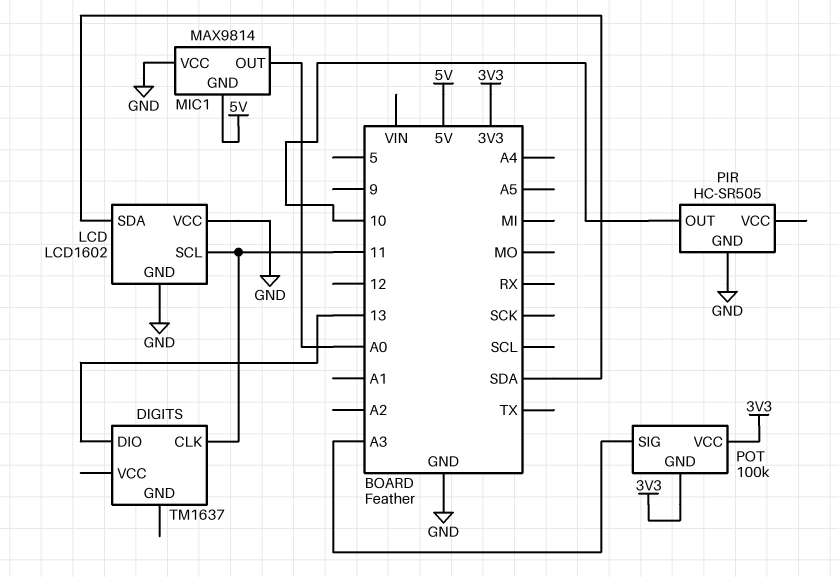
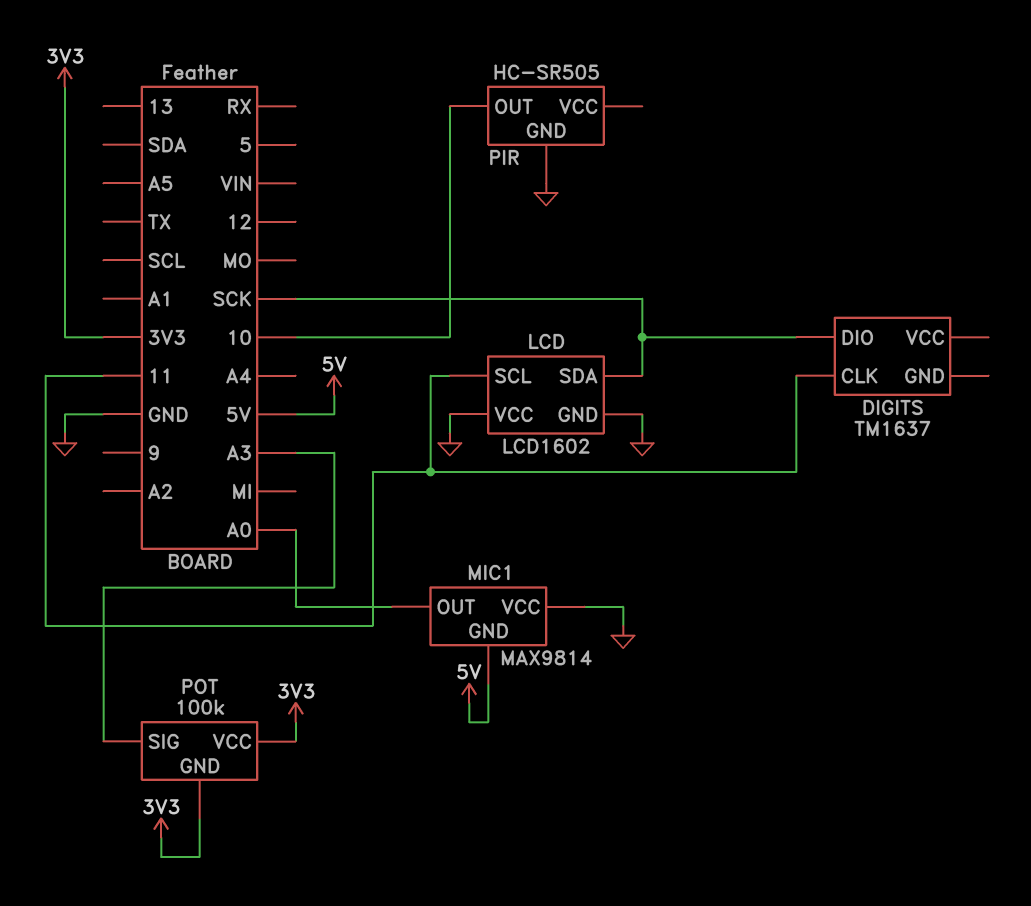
DIGITS pin DIO: 13 -> SCK
LCD pin SDA: SDA -> SCK

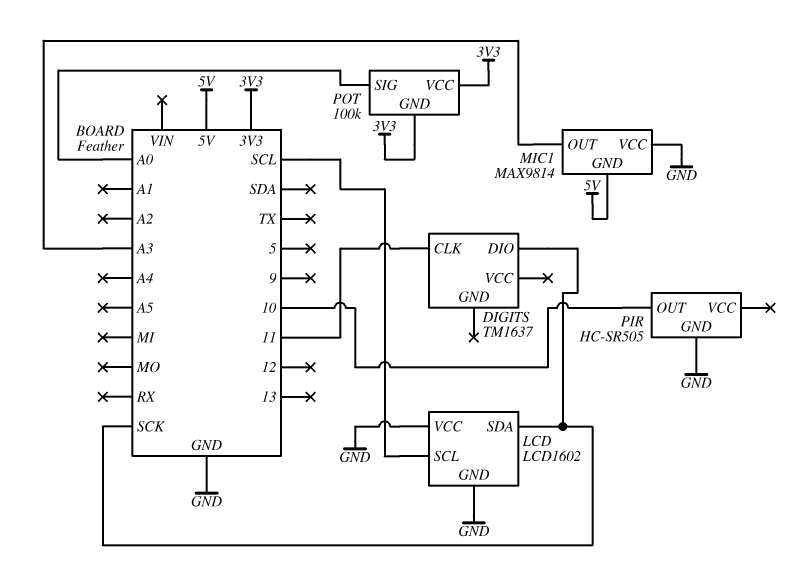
LCD pin SCL: 11 -> SCL
MIC1 pin OUT: A0 -> A3
POT pin SIG: A3 -> A0

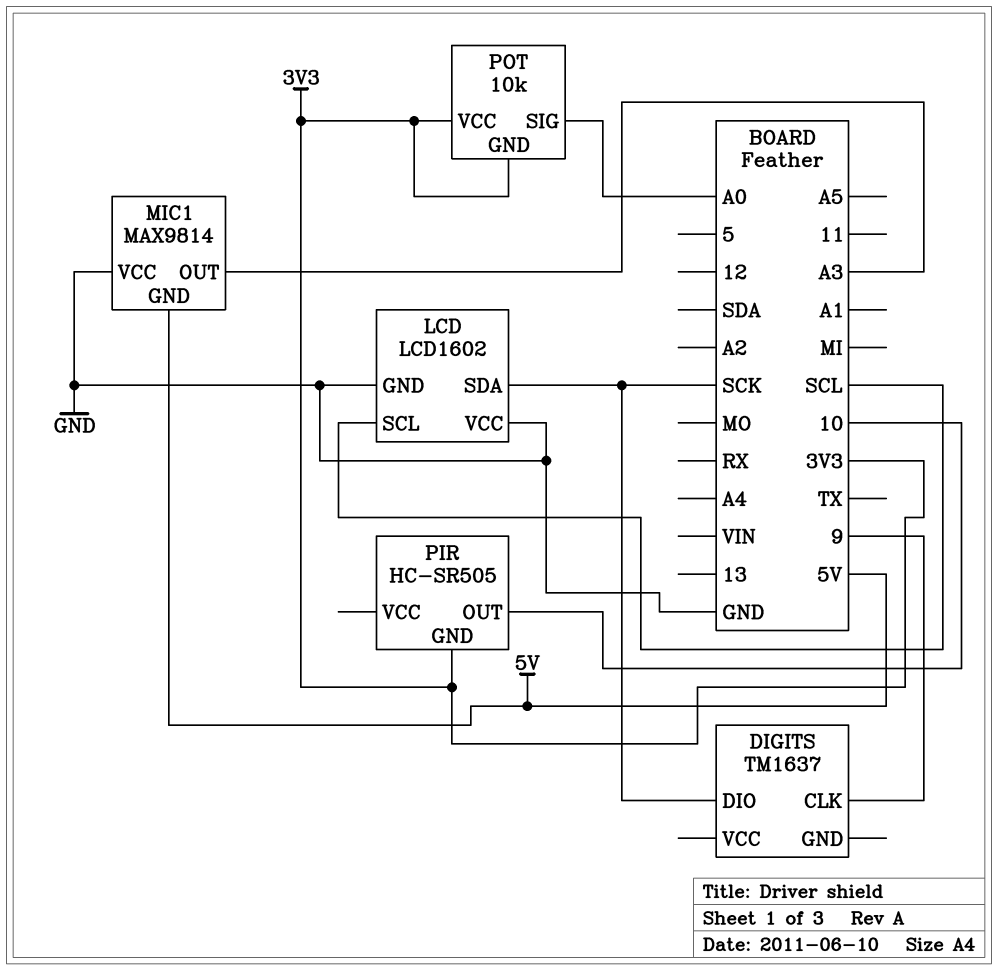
DIGITS pin CLK: 11 -> 9
PIR pin GND: GND -> 3V3
POT: 100k -> 10k

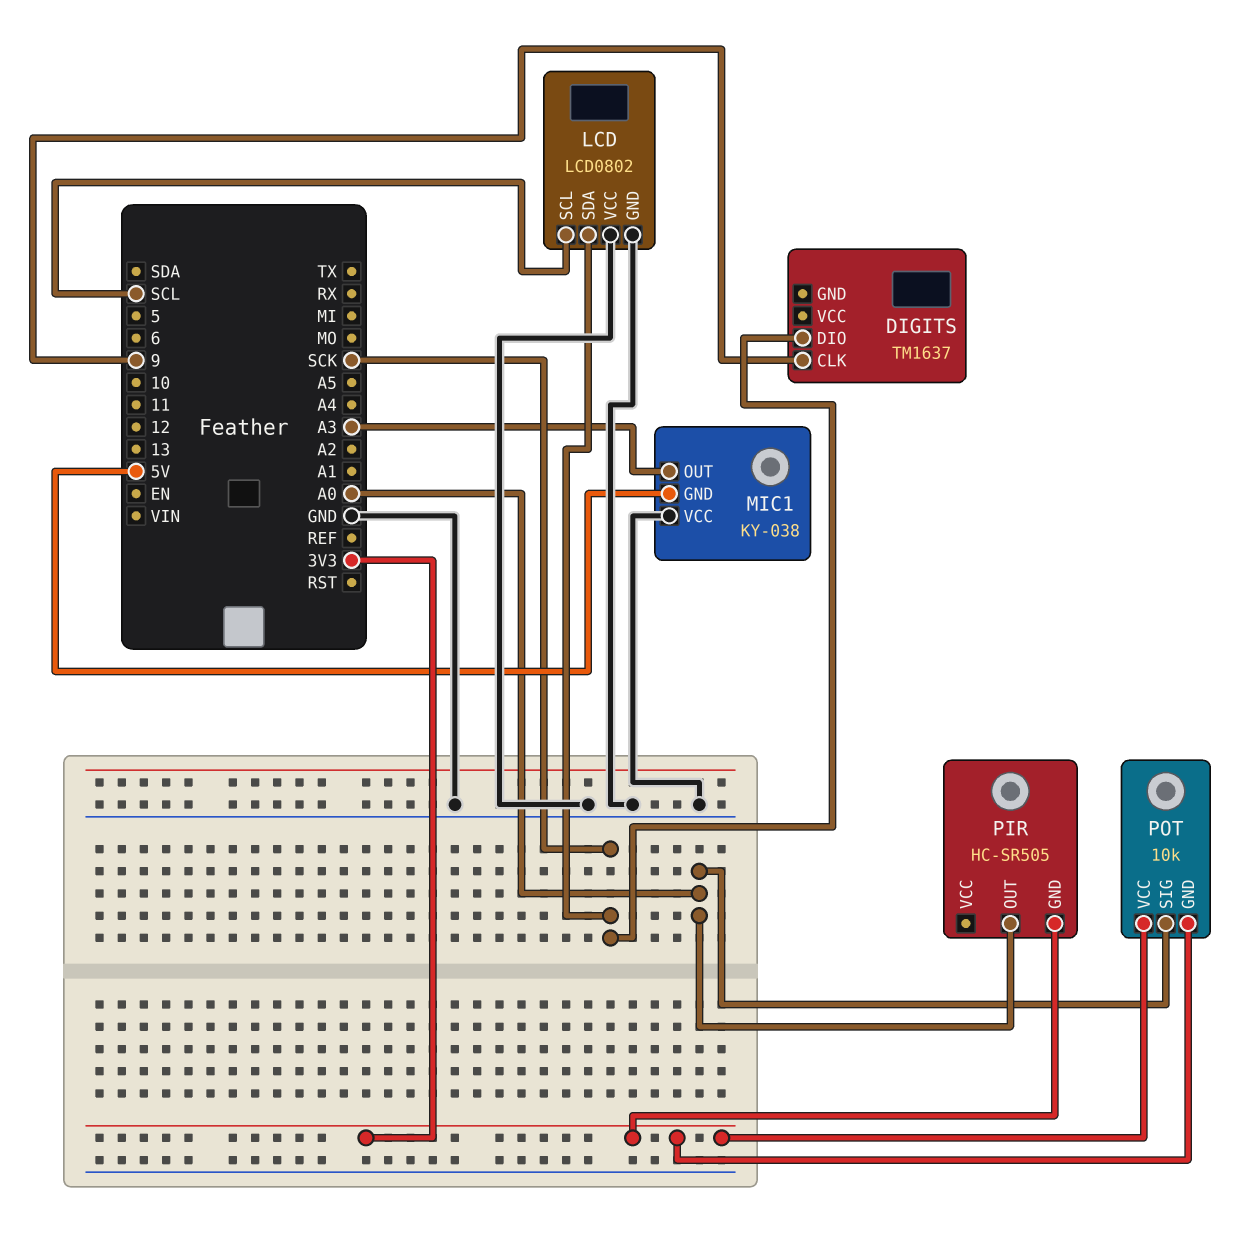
LCD: LCD1602 -> LCD0802
MIC1: MAX9814 -> KY-038
PIR pin OUT: 10 -> A0

